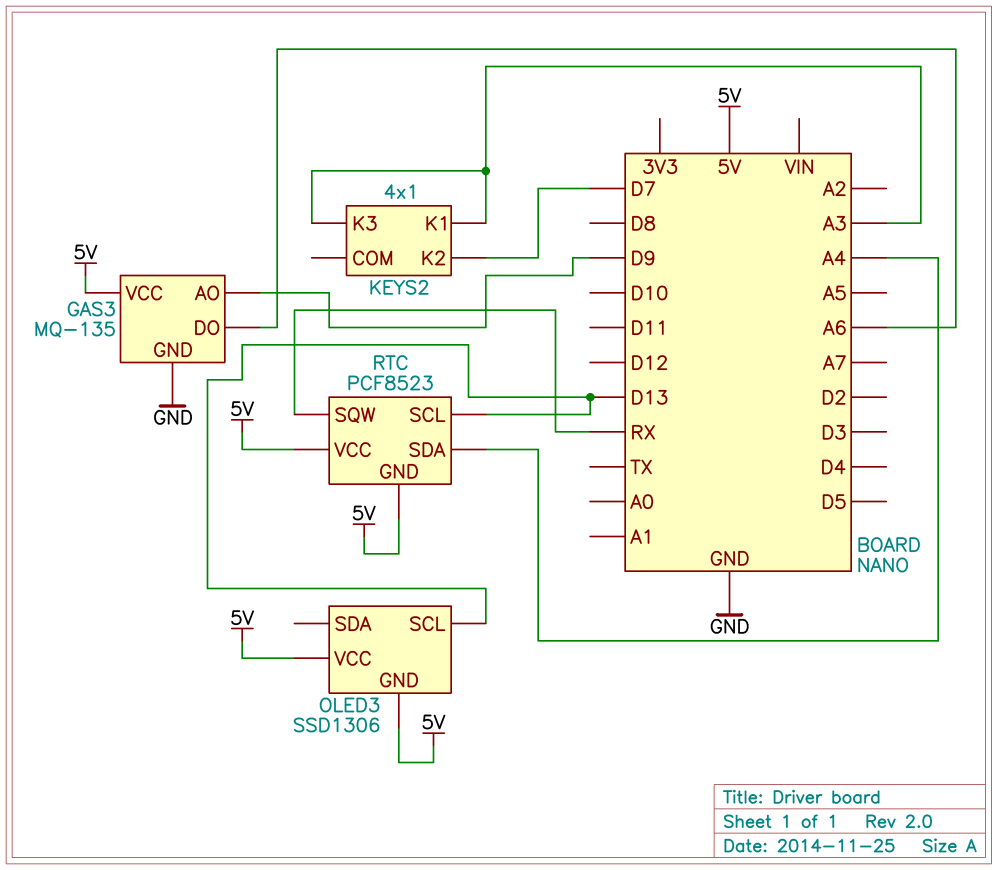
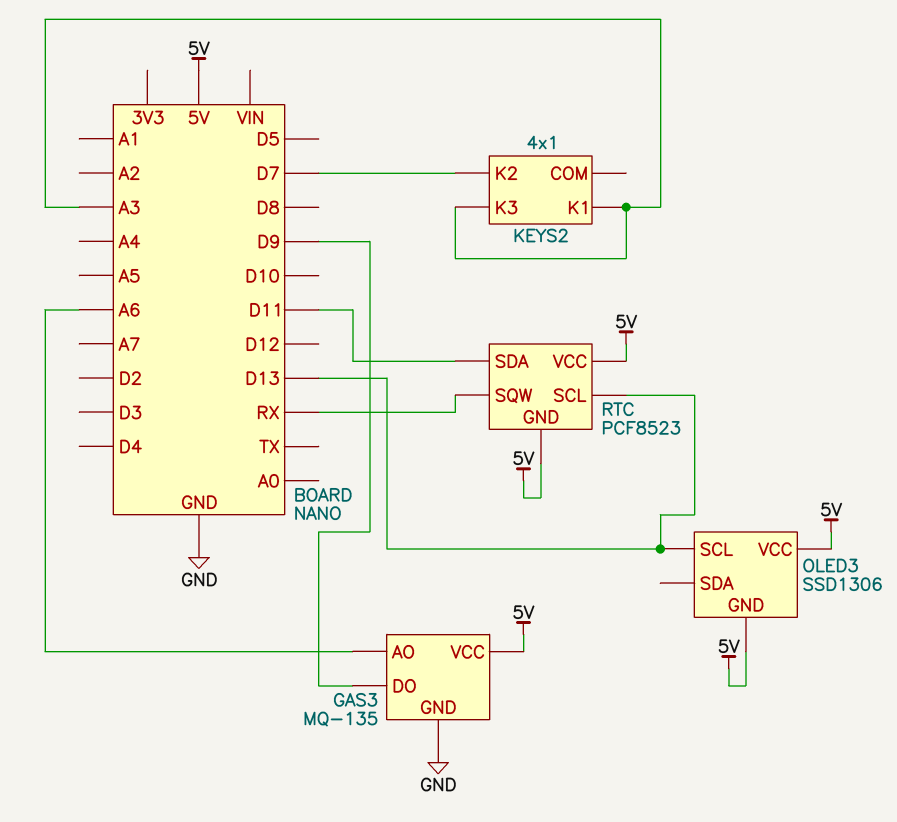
GAS3 pin AO: D9 -> A6
GAS3 pin DO: A6 -> D9
RTC pin SDA: A4 -> D11

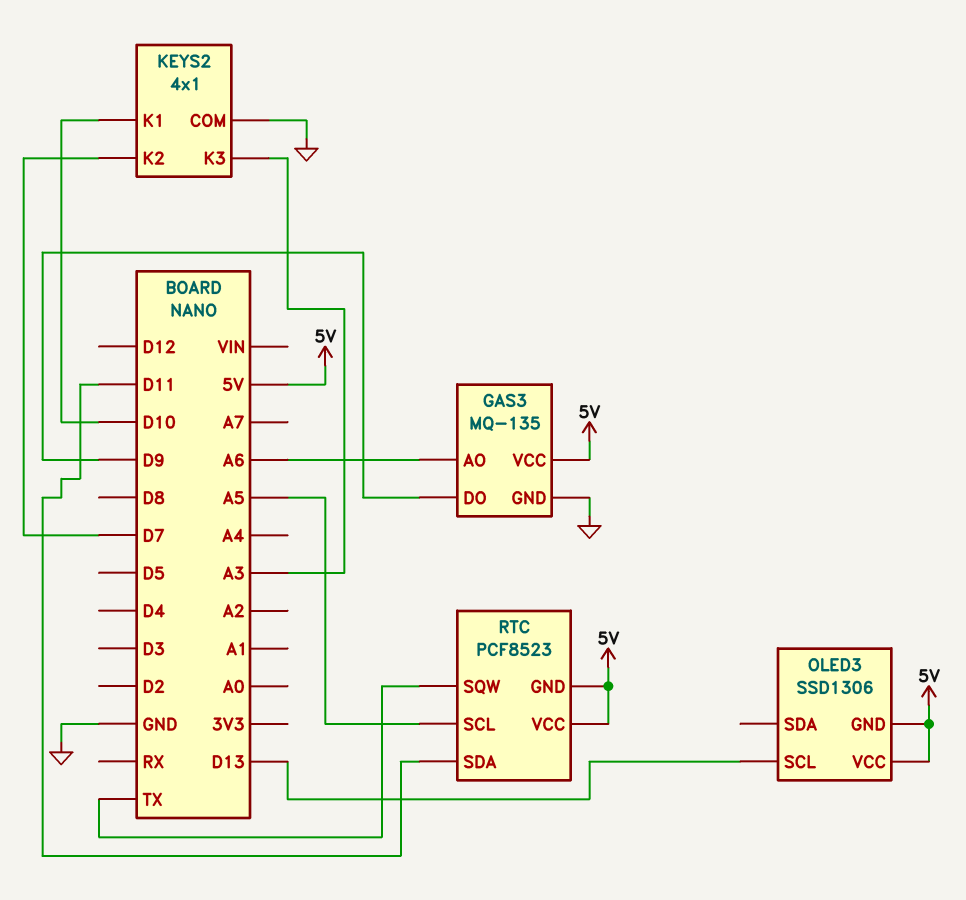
KEYS2 pin COM: none -> GND
KEYS2 pin K1: A3 -> D10
RTC pin SCL: D13 -> A5
RTC pin SQW: RX -> TX

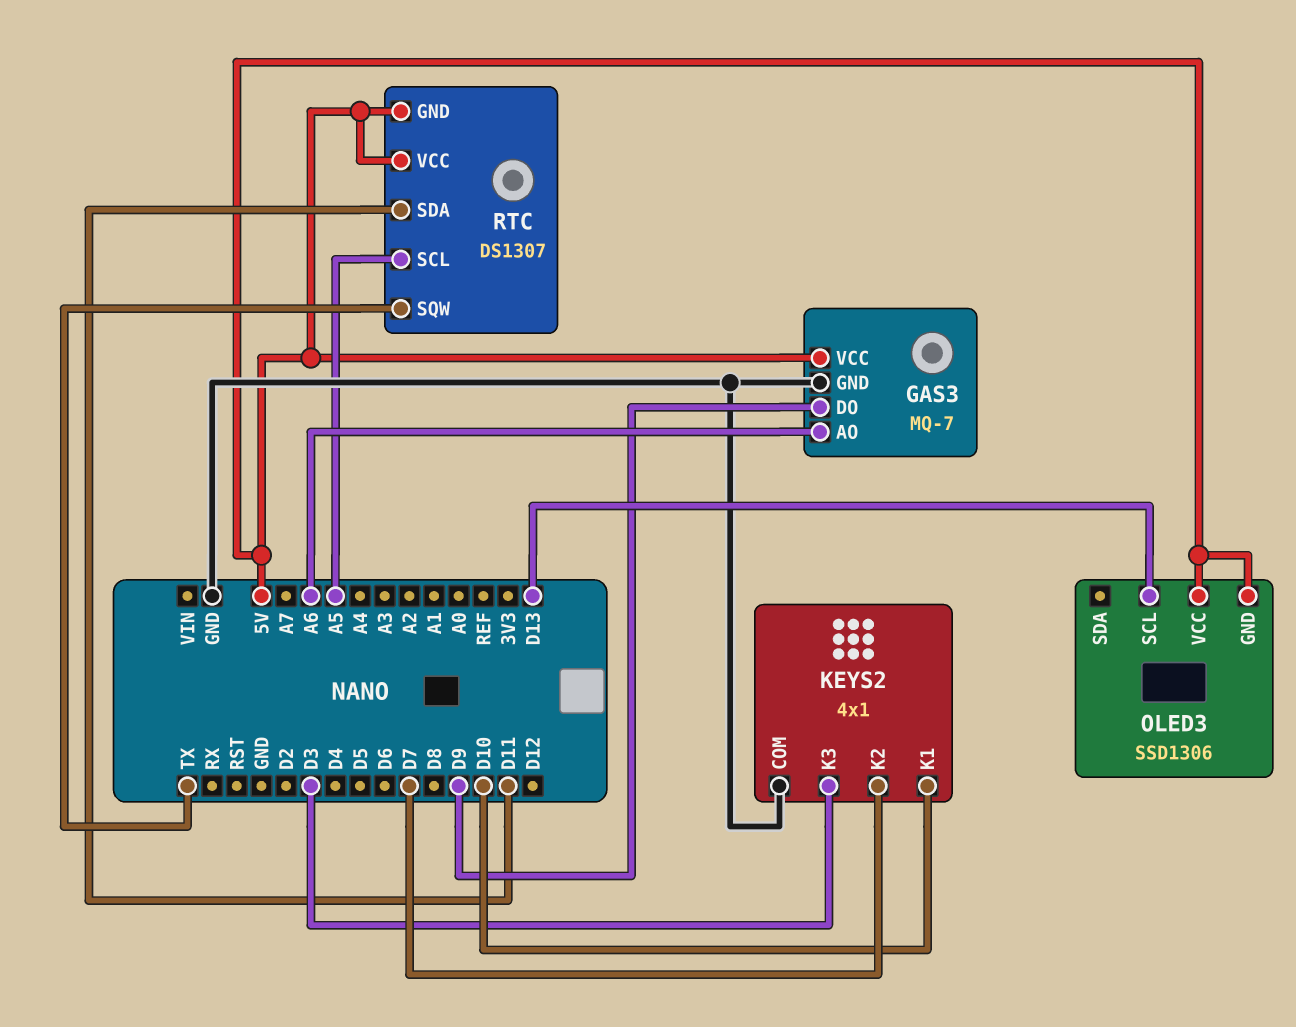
GAS3: MQ-135 -> MQ-7
KEYS2 pin K3: A3 -> D3
RTC: PCF8523 -> DS1307

